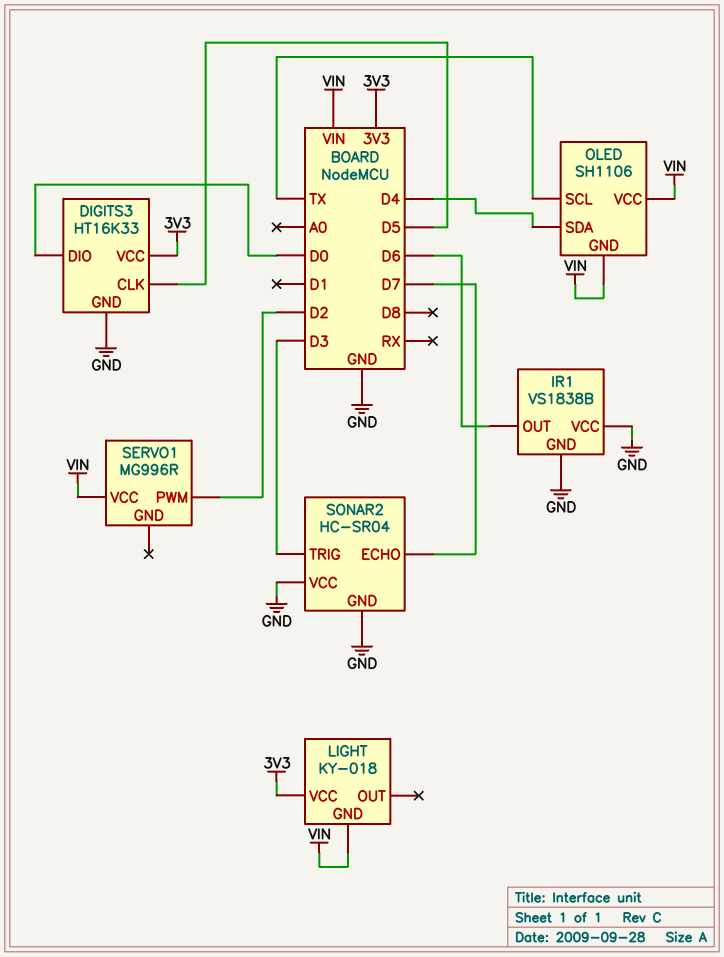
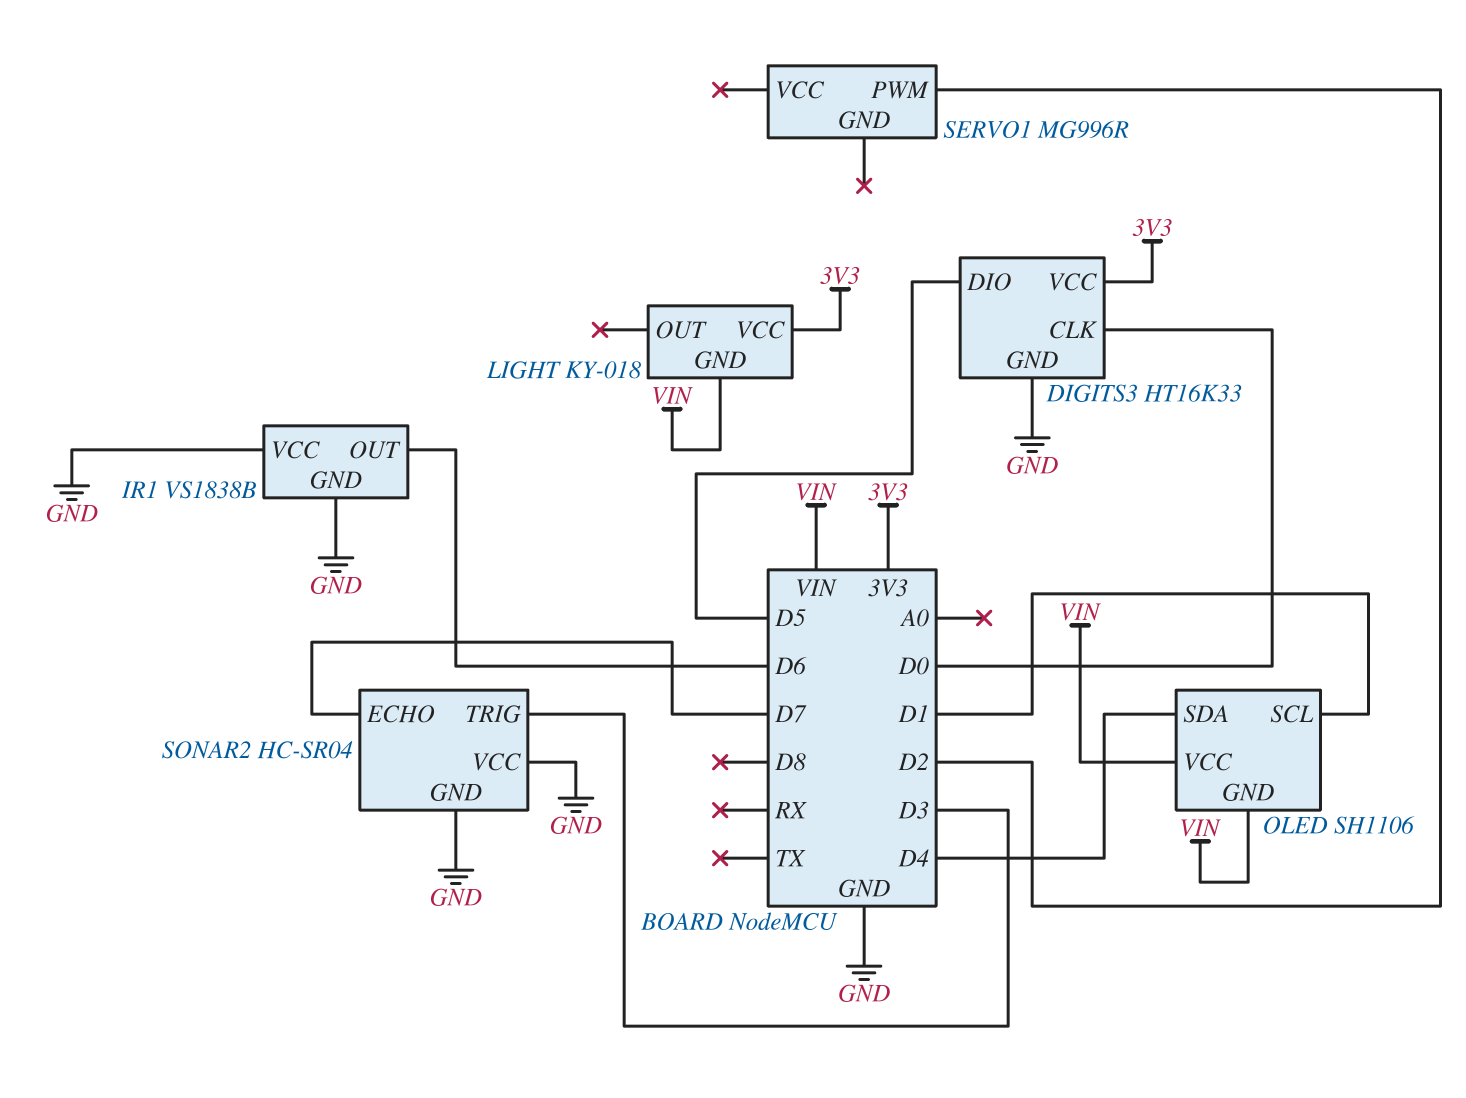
DIGITS3 pin CLK: D5 -> D0
DIGITS3 pin DIO: D0 -> D5
OLED pin SCL: TX -> D1
SERVO1 pin VCC: VIN -> none

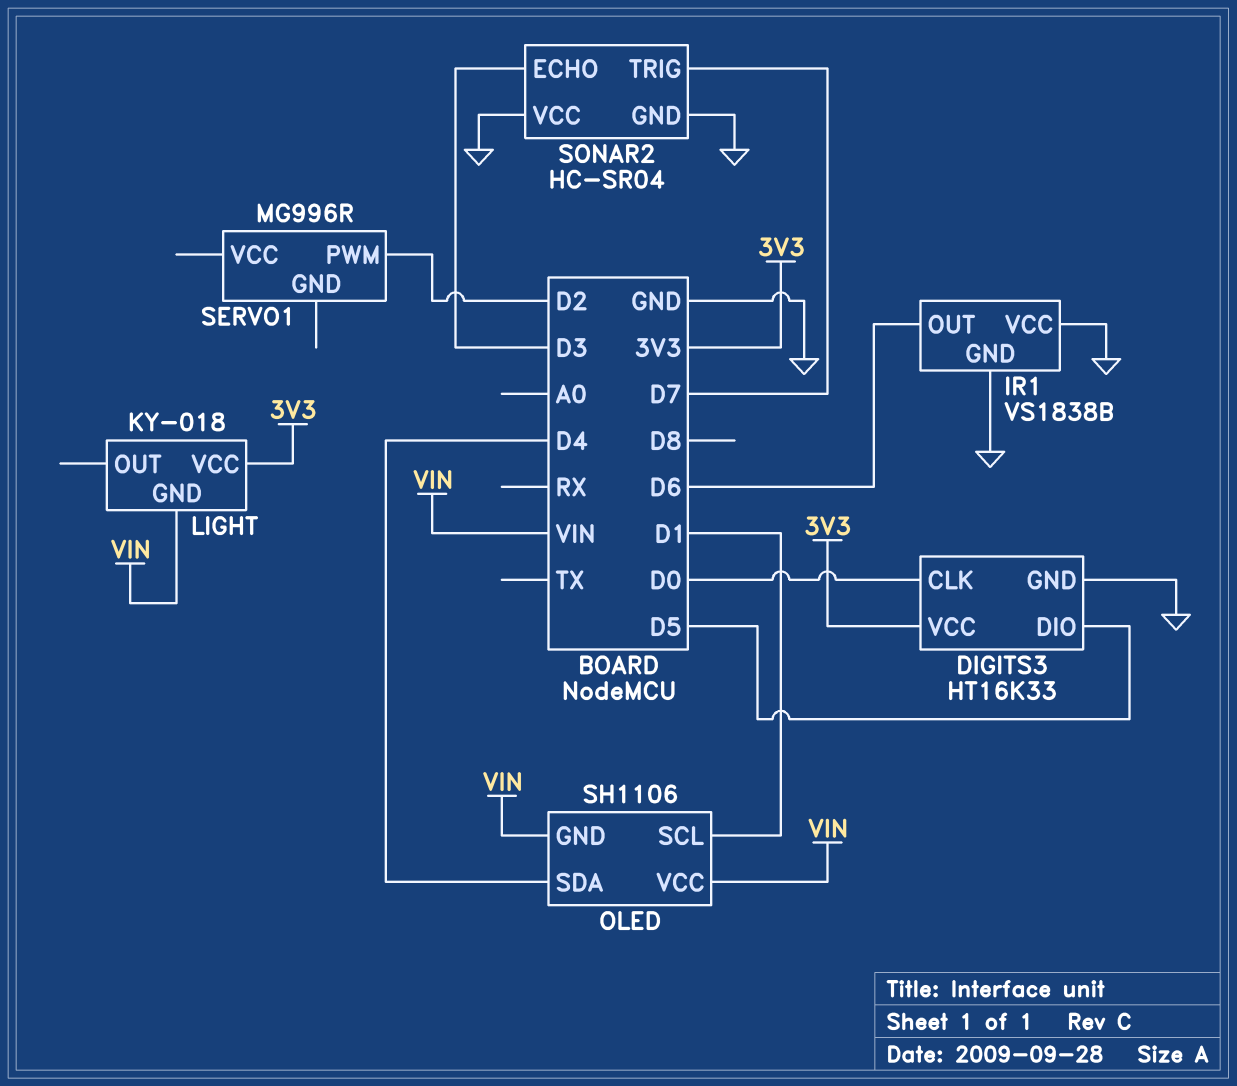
SONAR2 pin ECHO: D7 -> D3
SONAR2 pin TRIG: D3 -> D7

